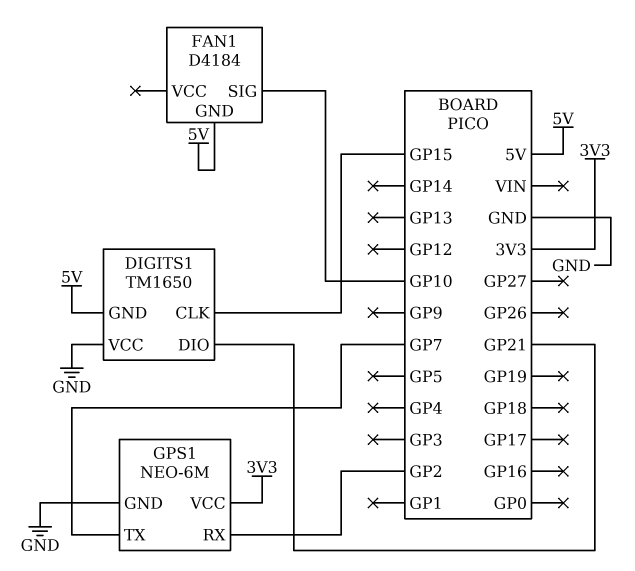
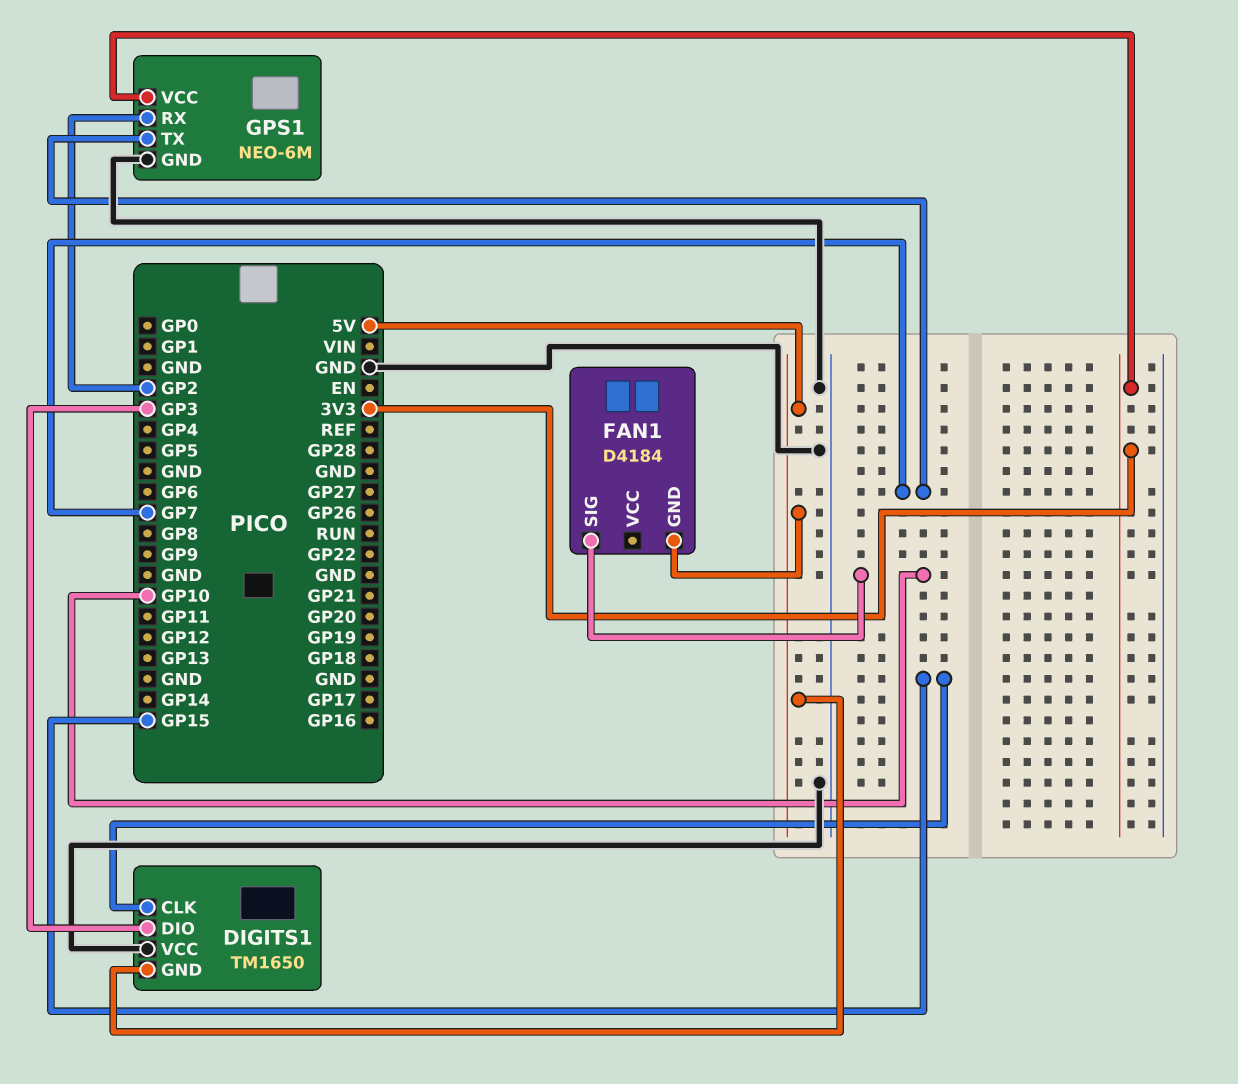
DIGITS1 pin DIO: GP21 -> GP3

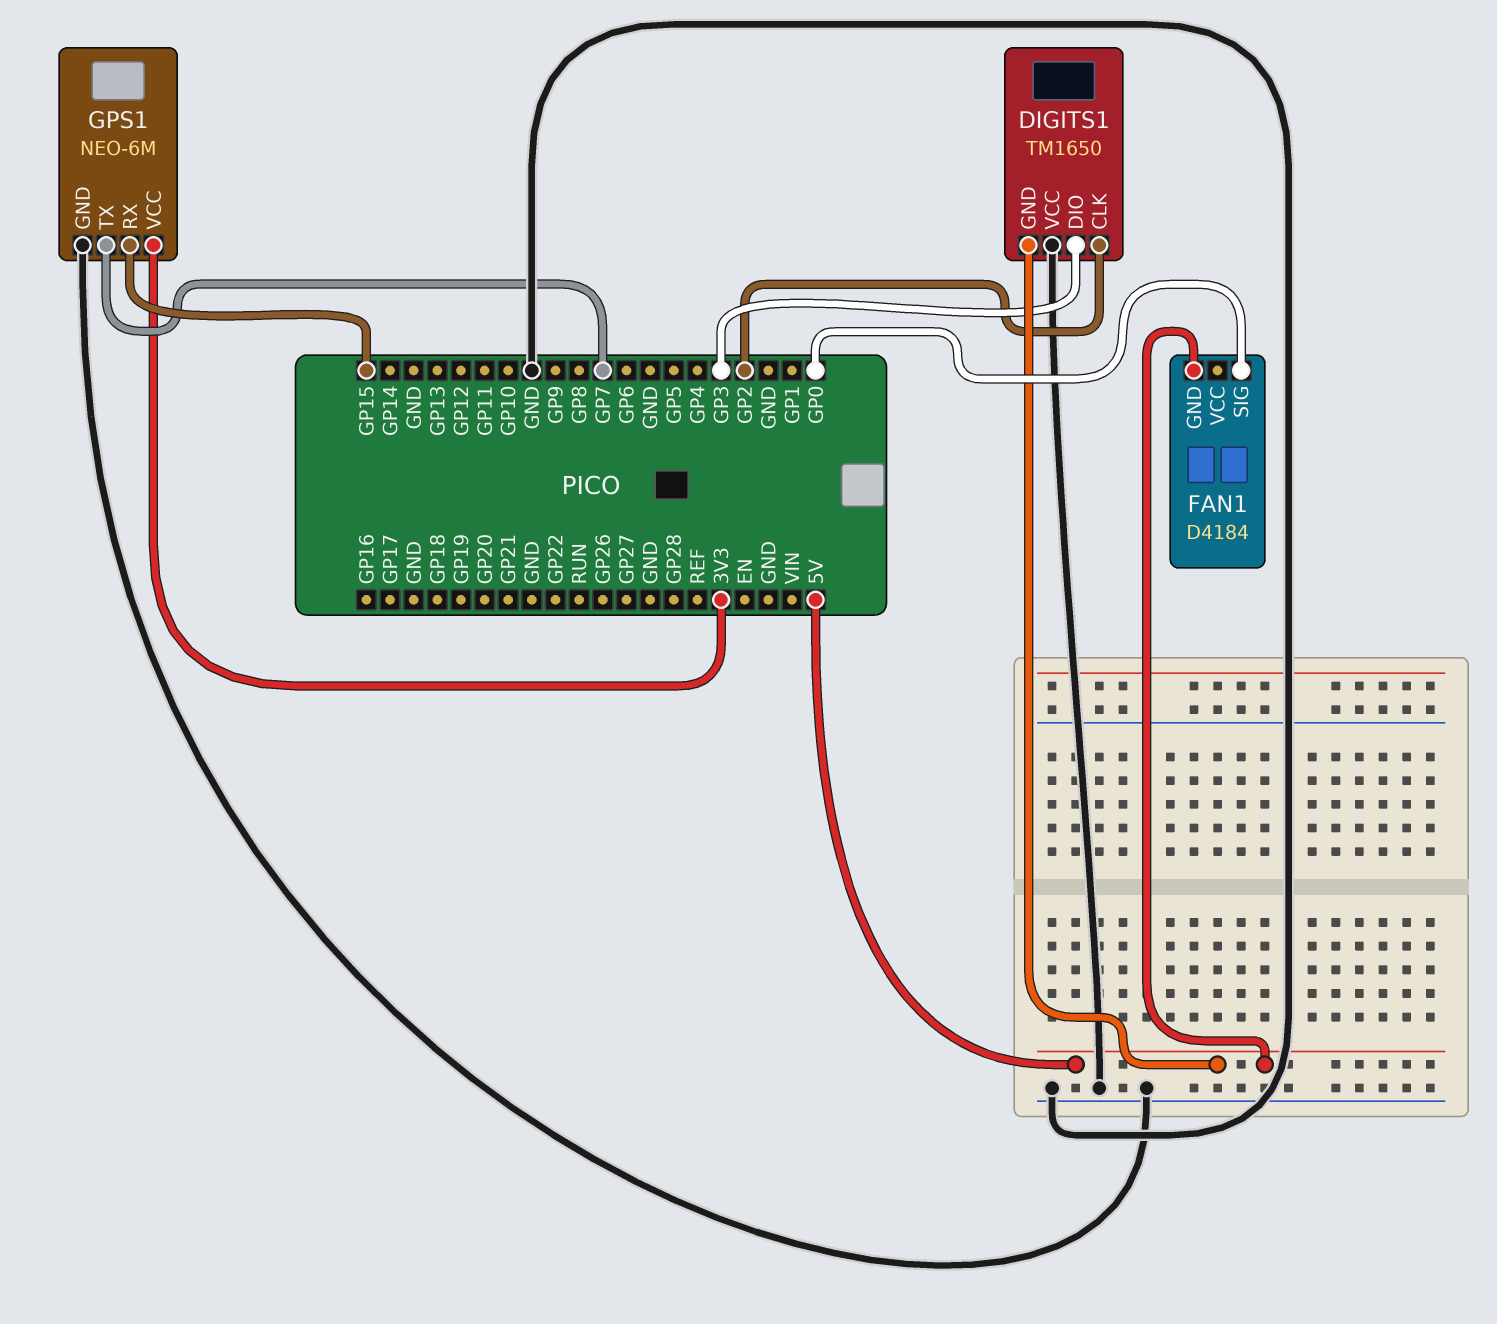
DIGITS1 pin CLK: GP15 -> GP2
FAN1 pin SIG: GP10 -> GP0
GPS1 pin RX: GP2 -> GP15

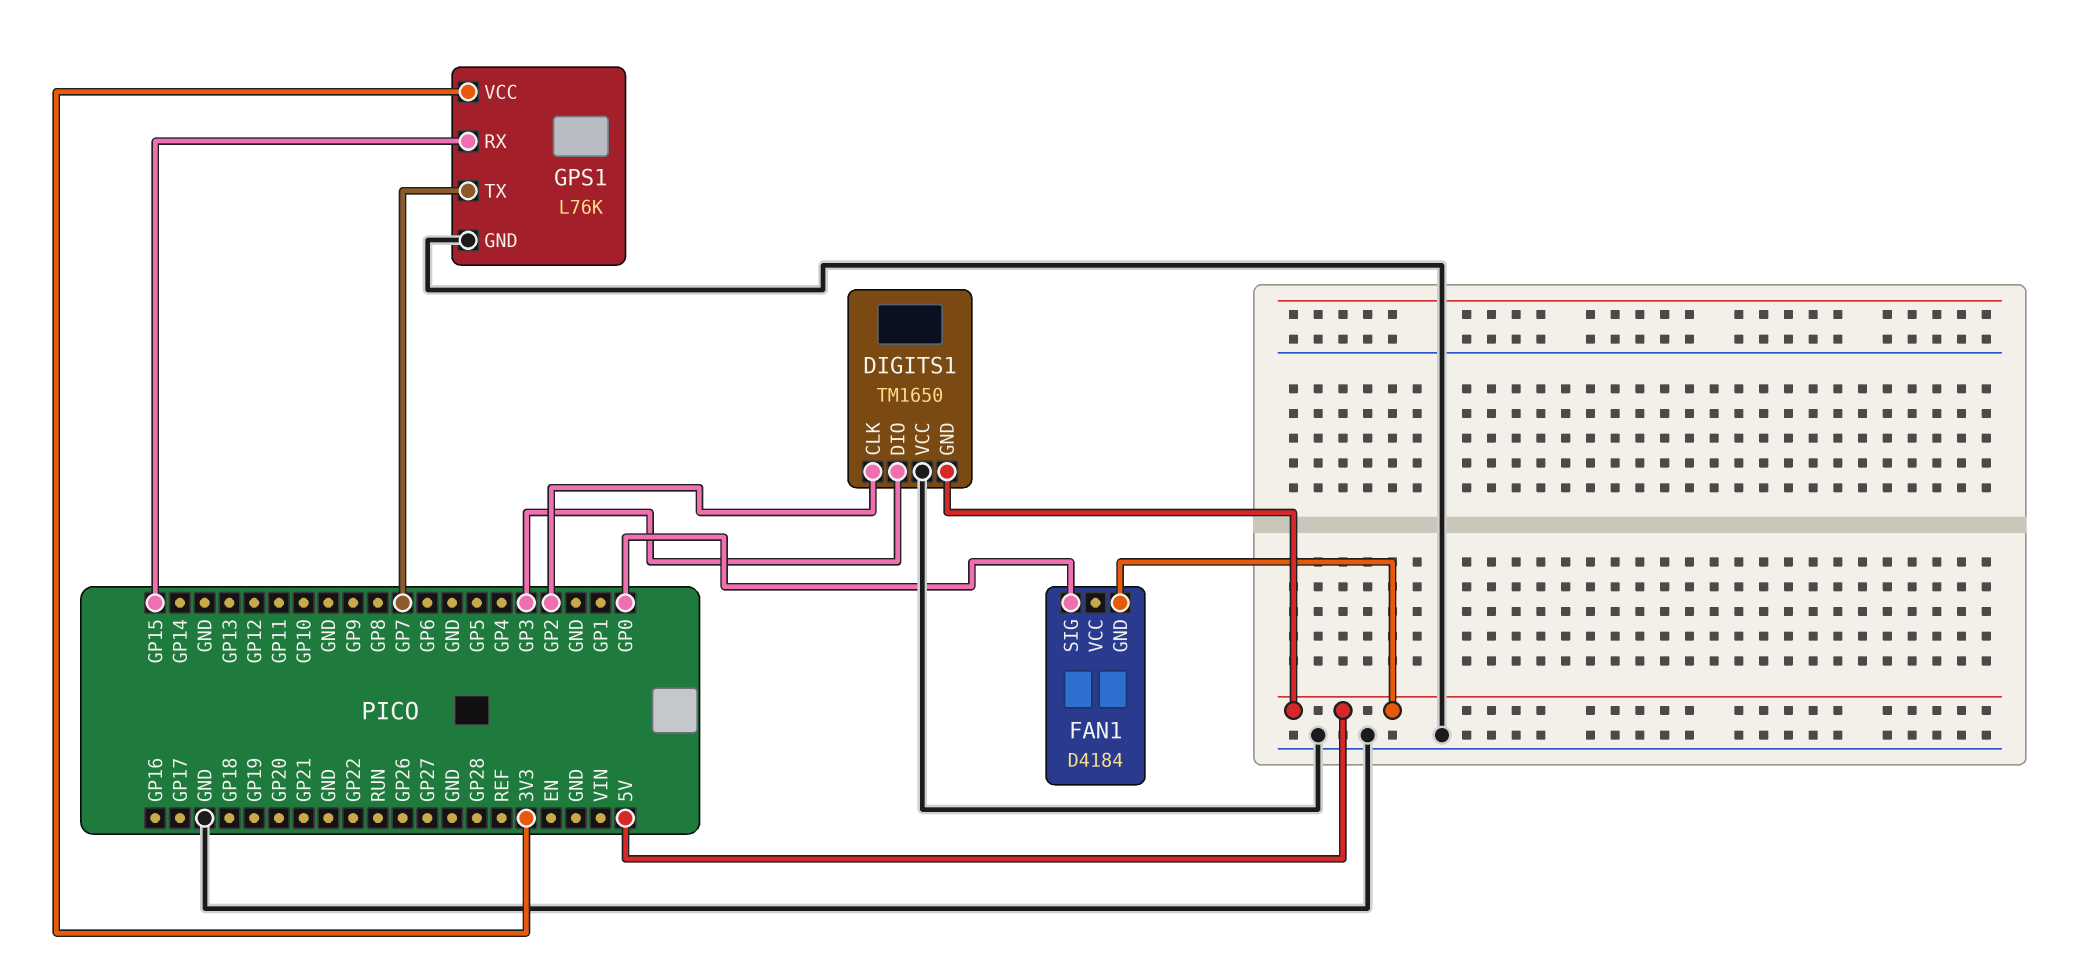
GPS1: NEO-6M -> L76K

